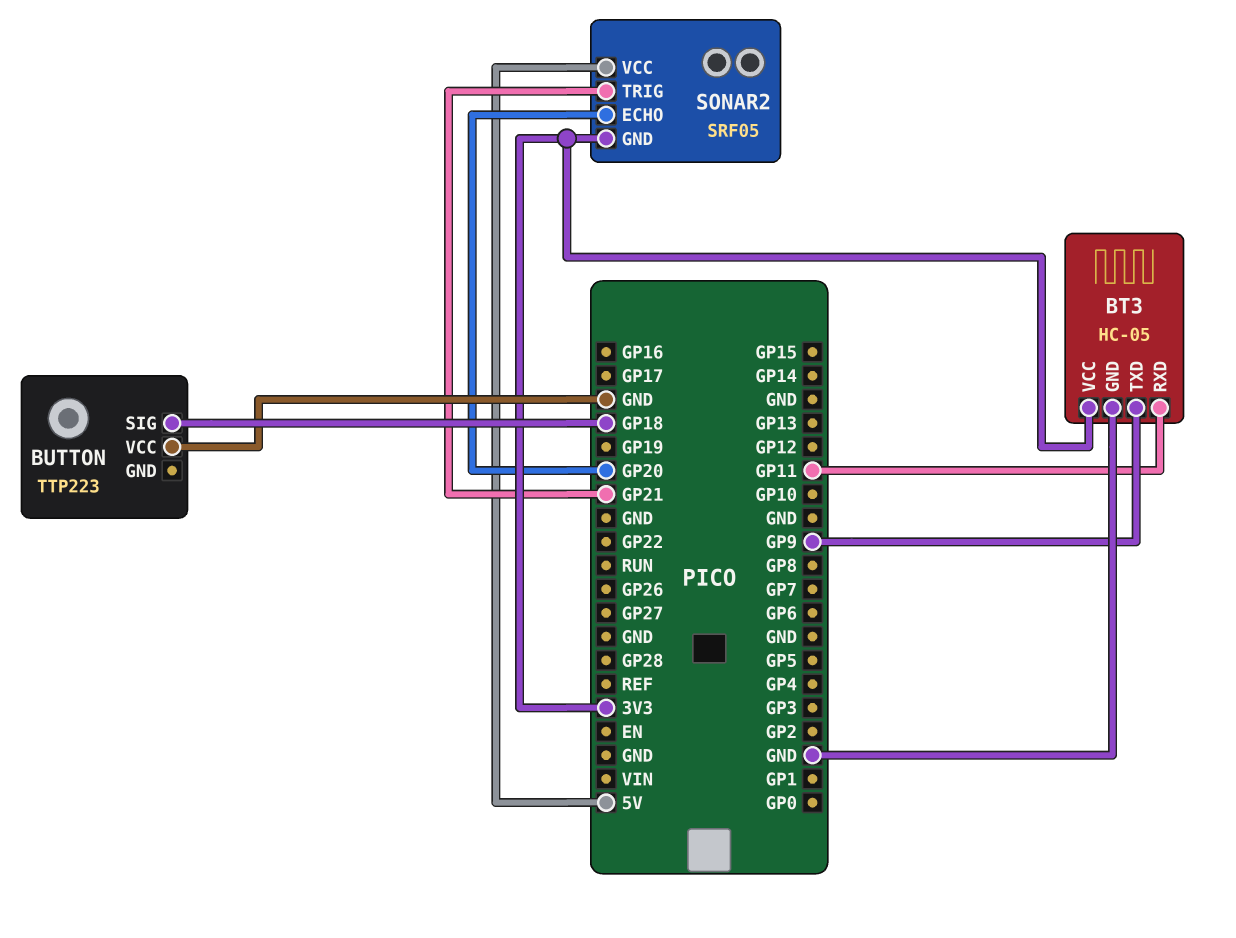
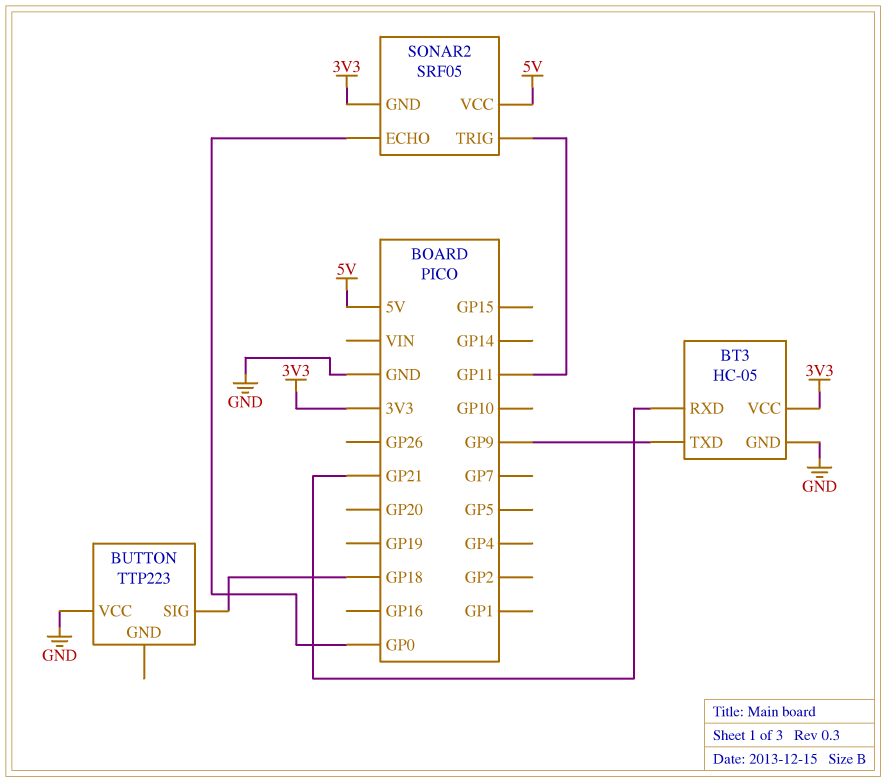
BT3 pin RXD: GP11 -> GP21
SONAR2 pin ECHO: GP20 -> GP0
SONAR2 pin TRIG: GP21 -> GP11

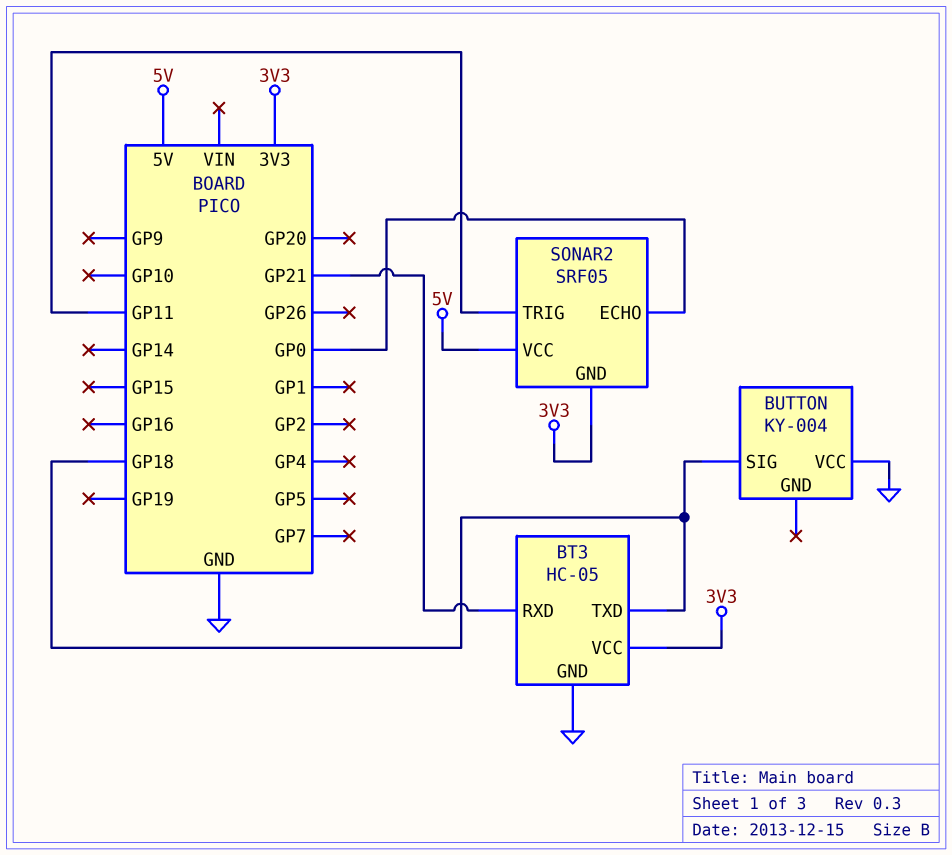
BT3 pin TXD: GP9 -> GP18
BUTTON: TTP223 -> KY-004

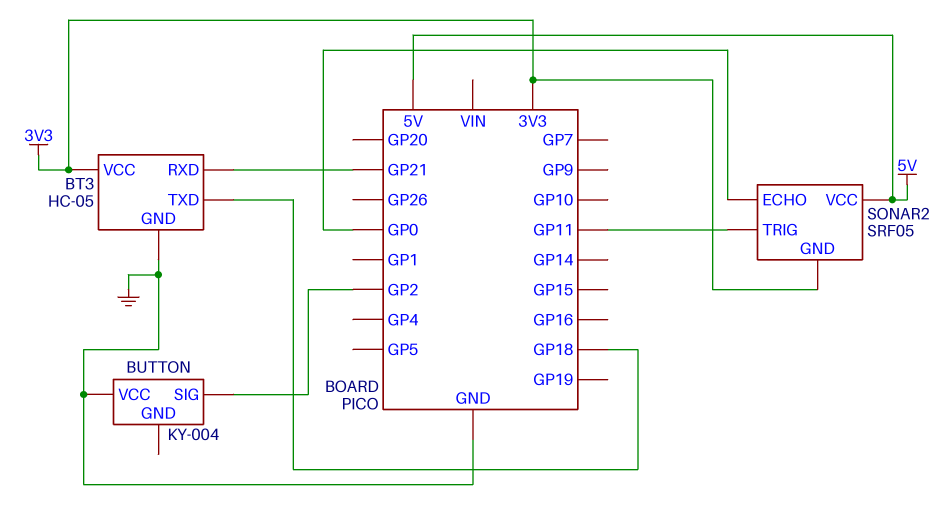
BUTTON pin SIG: GP18 -> GP2

